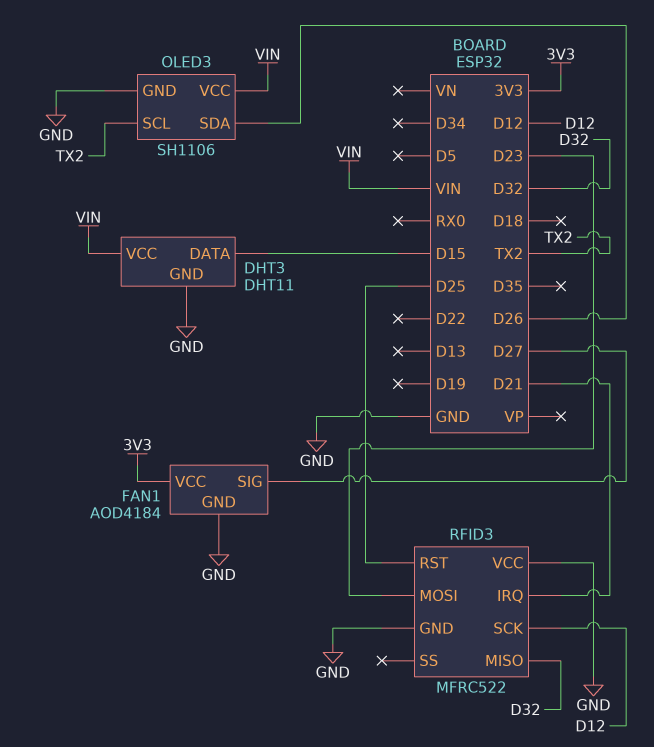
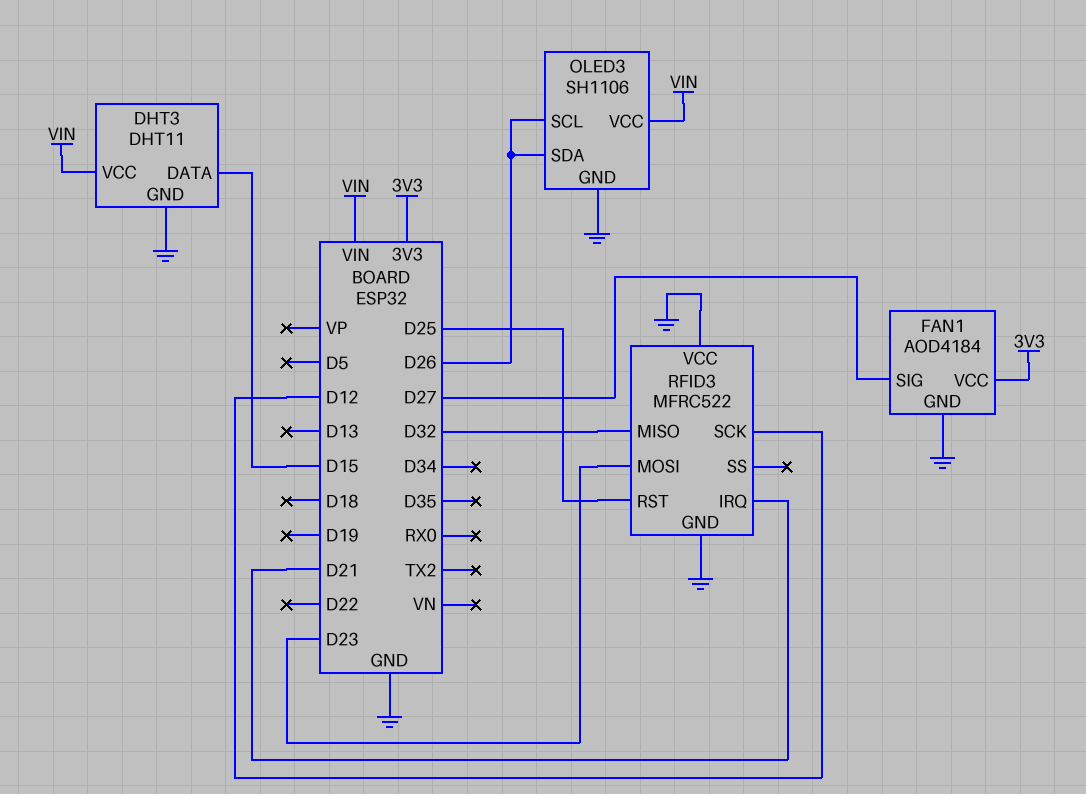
OLED3 pin SCL: TX2 -> D26

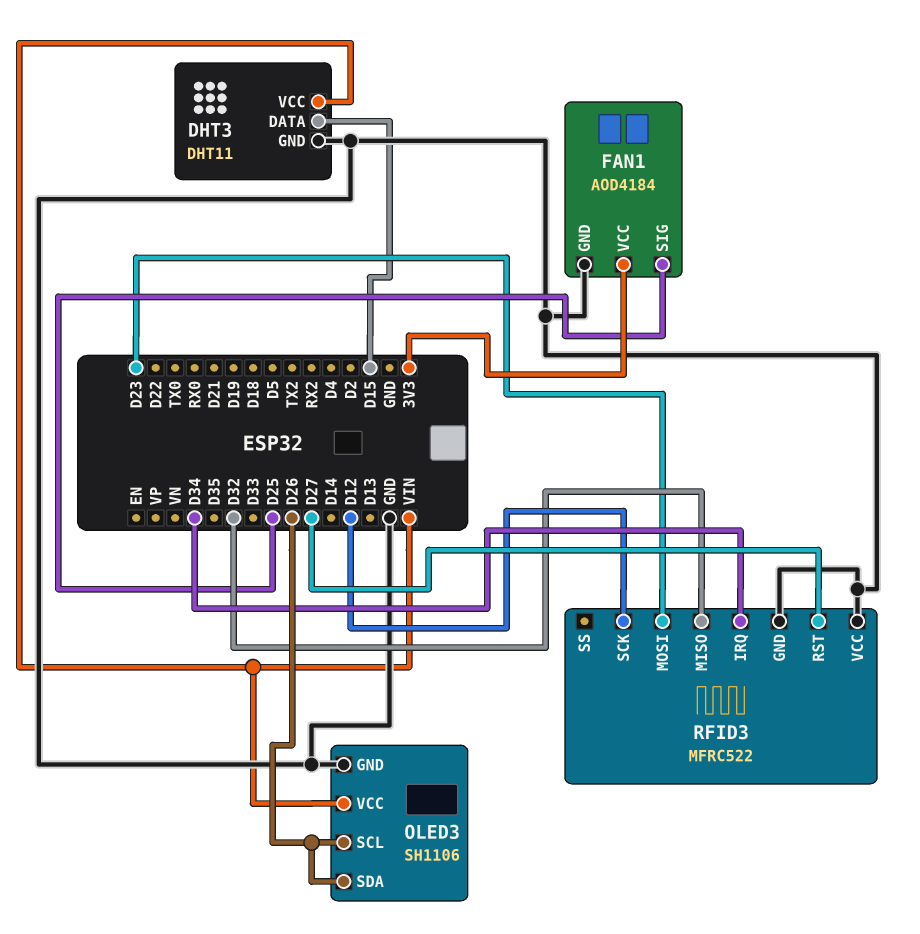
FAN1 pin SIG: D27 -> D25
RFID3 pin IRQ: D21 -> D34
RFID3 pin RST: D25 -> D27

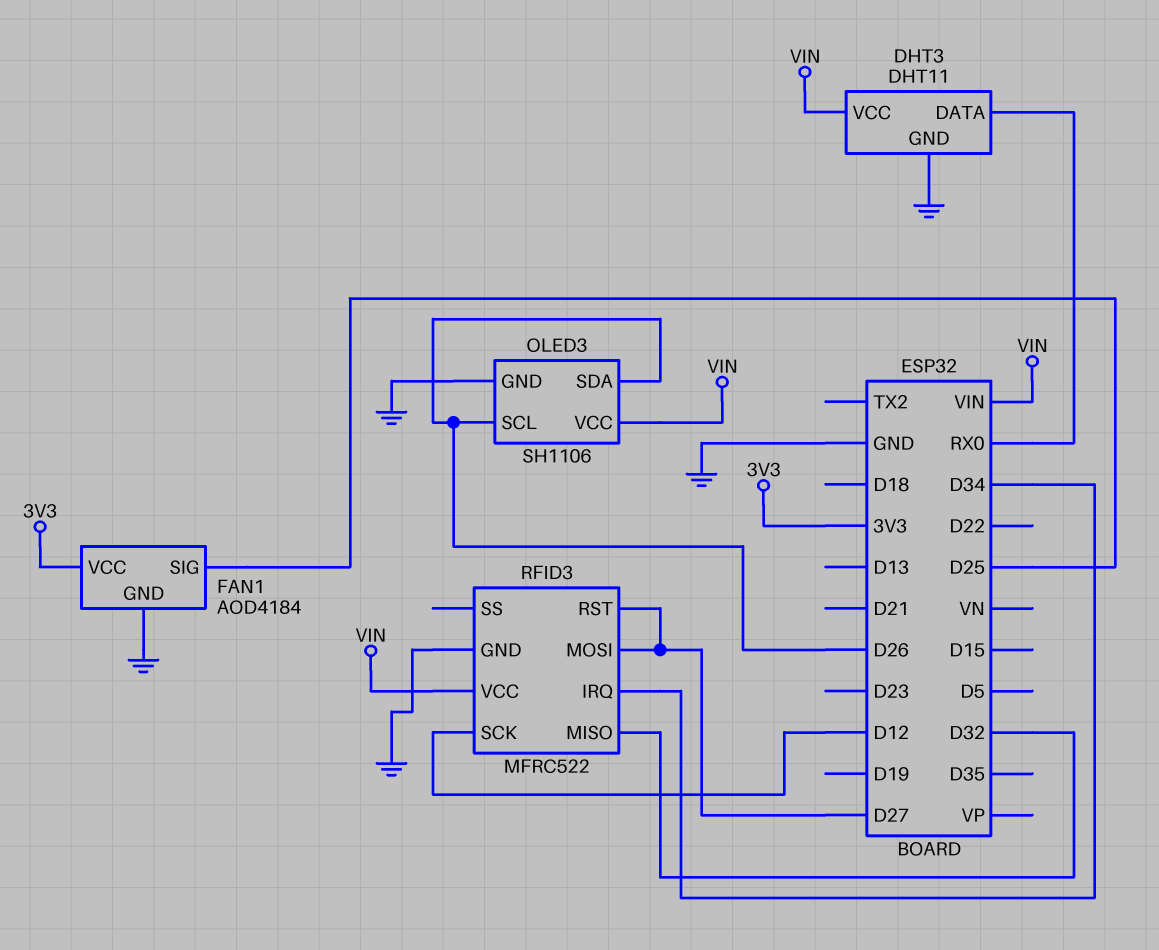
DHT3 pin DATA: D15 -> RX0
RFID3 pin MOSI: D23 -> D27
RFID3 pin VCC: GND -> VIN

